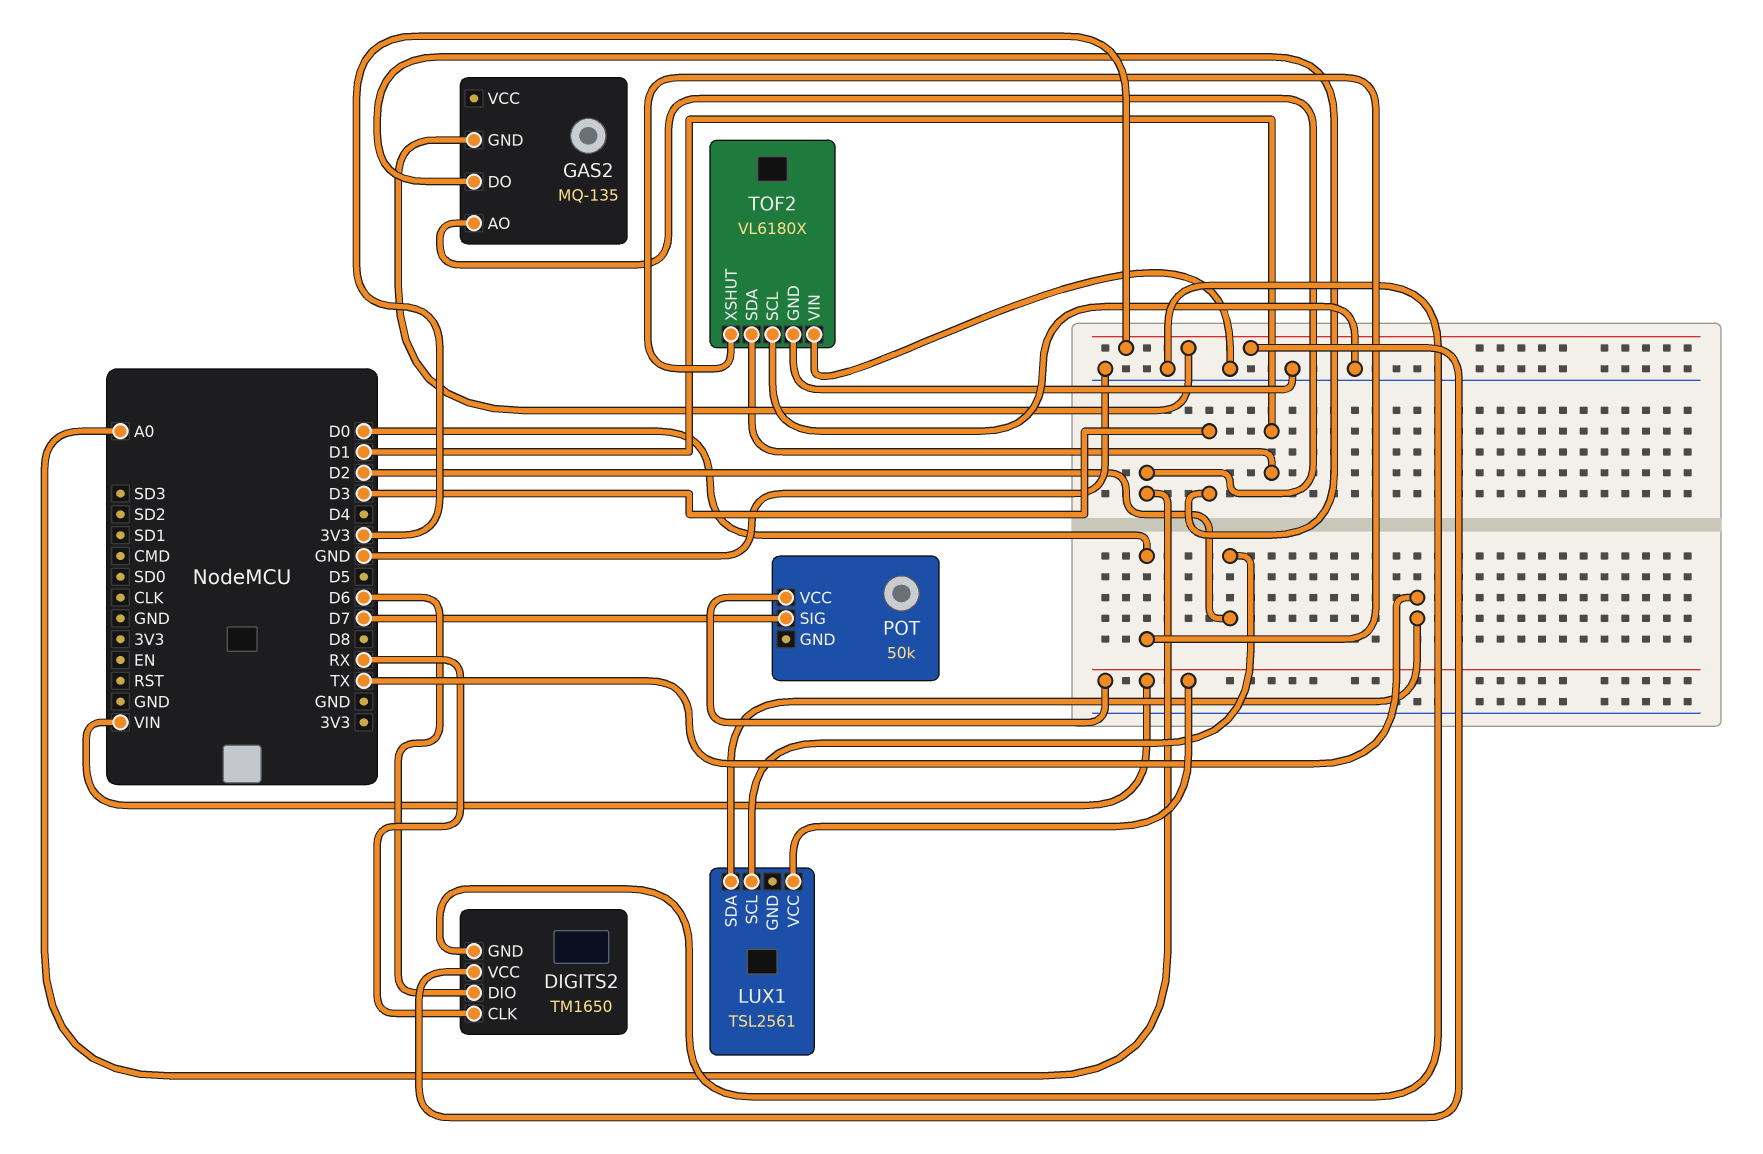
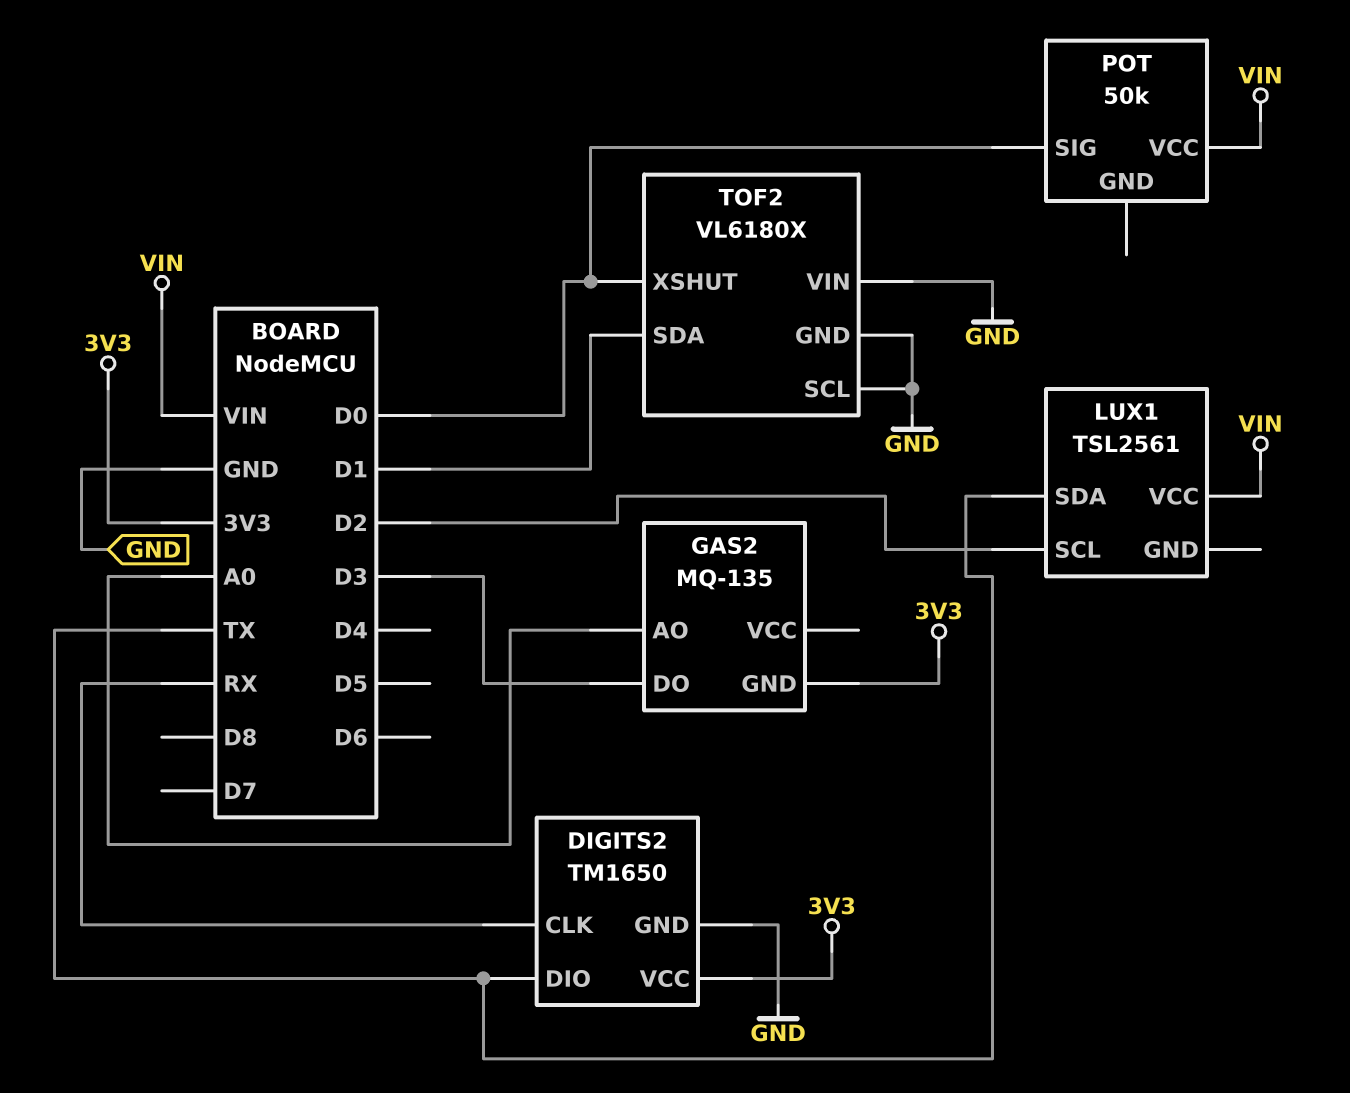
DIGITS2 pin DIO: D6 -> TX
POT pin SIG: D7 -> D0

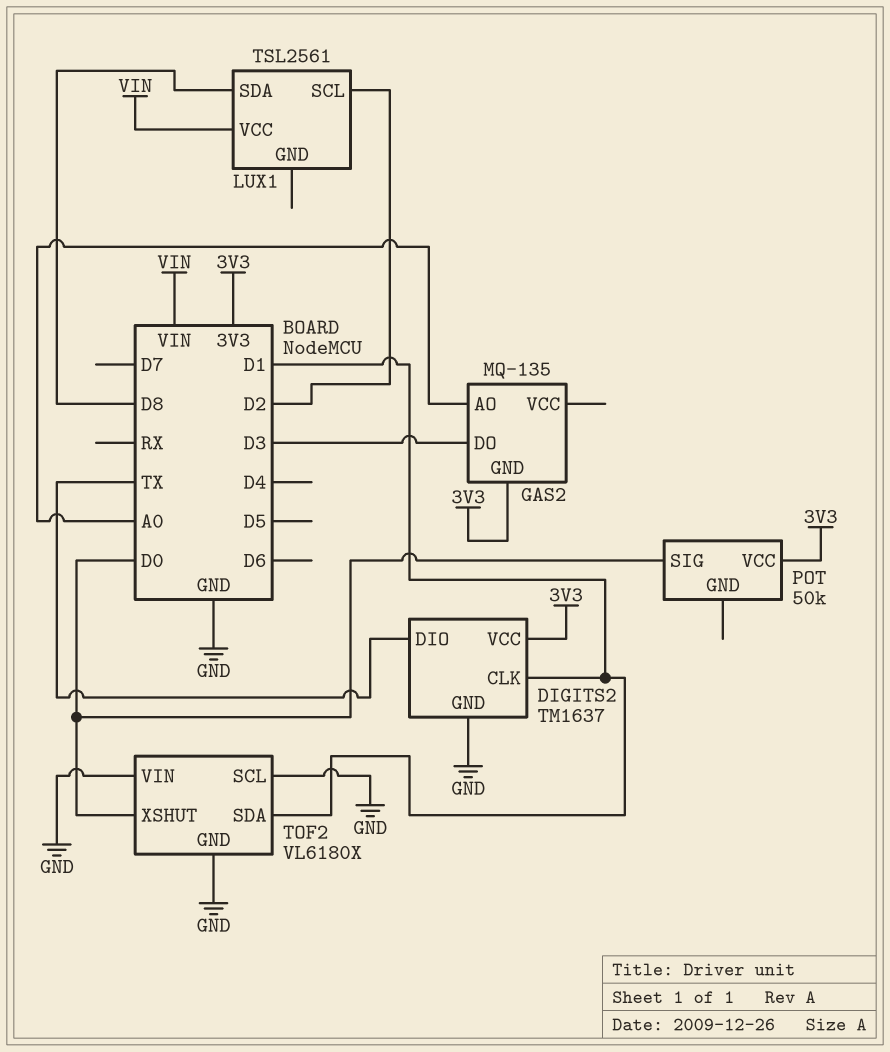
DIGITS2: TM1650 -> TM1637
DIGITS2 pin CLK: RX -> D1
LUX1 pin SDA: TX -> D8
POT pin VCC: VIN -> 3V3

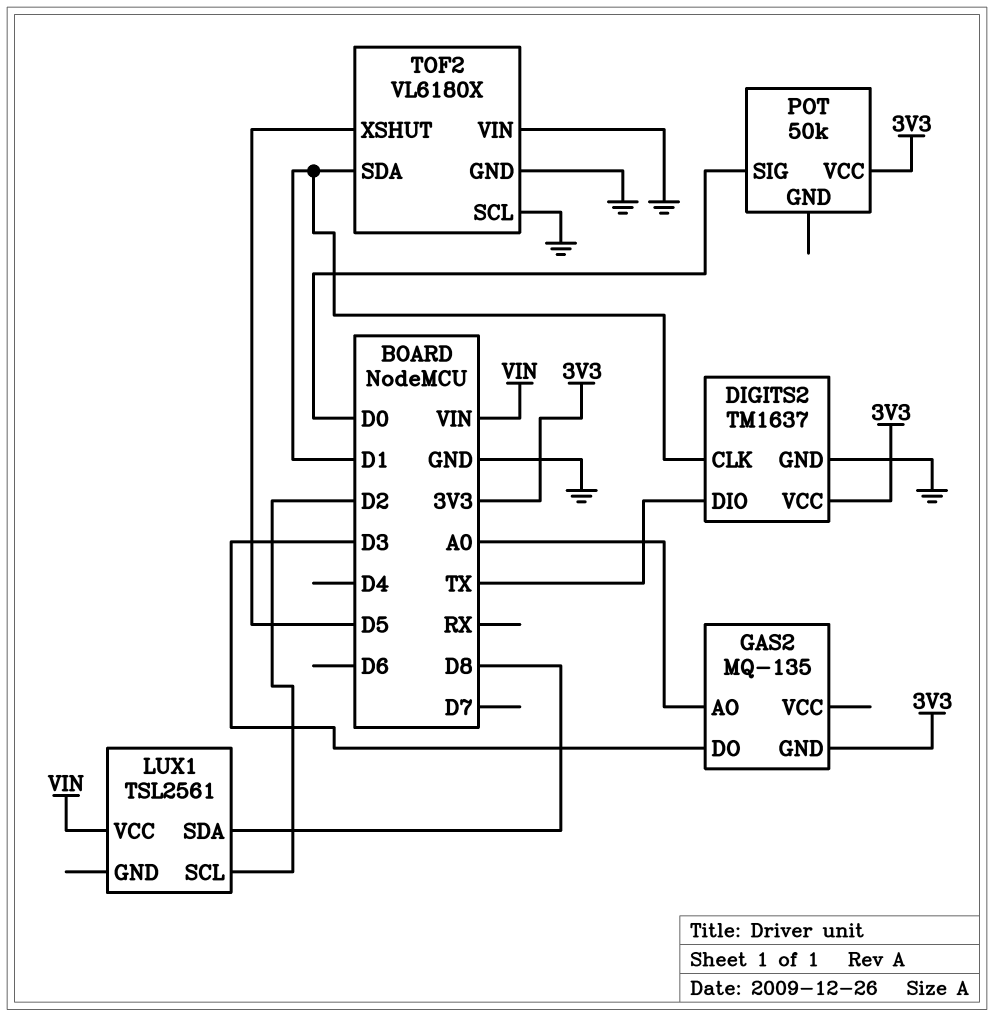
TOF2 pin XSHUT: D0 -> D5

